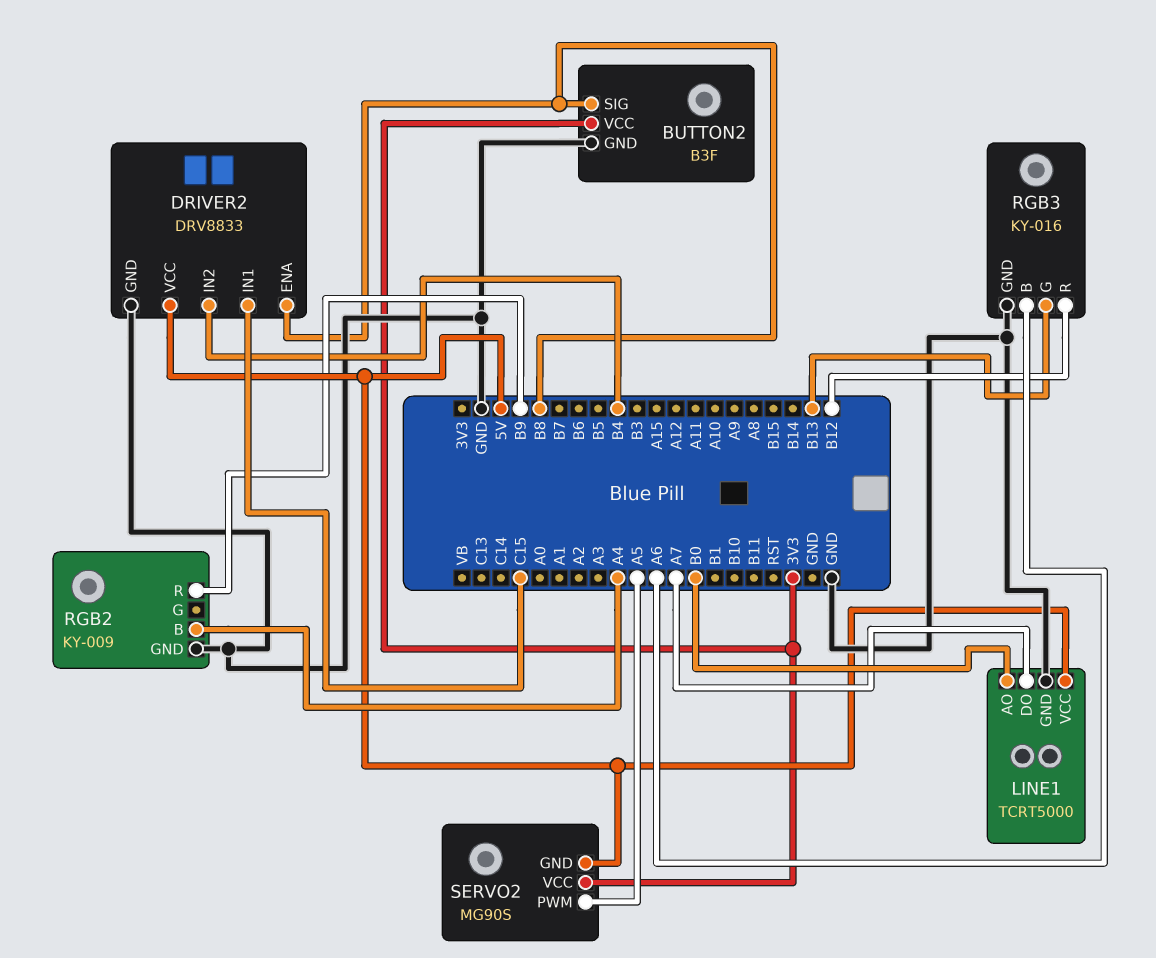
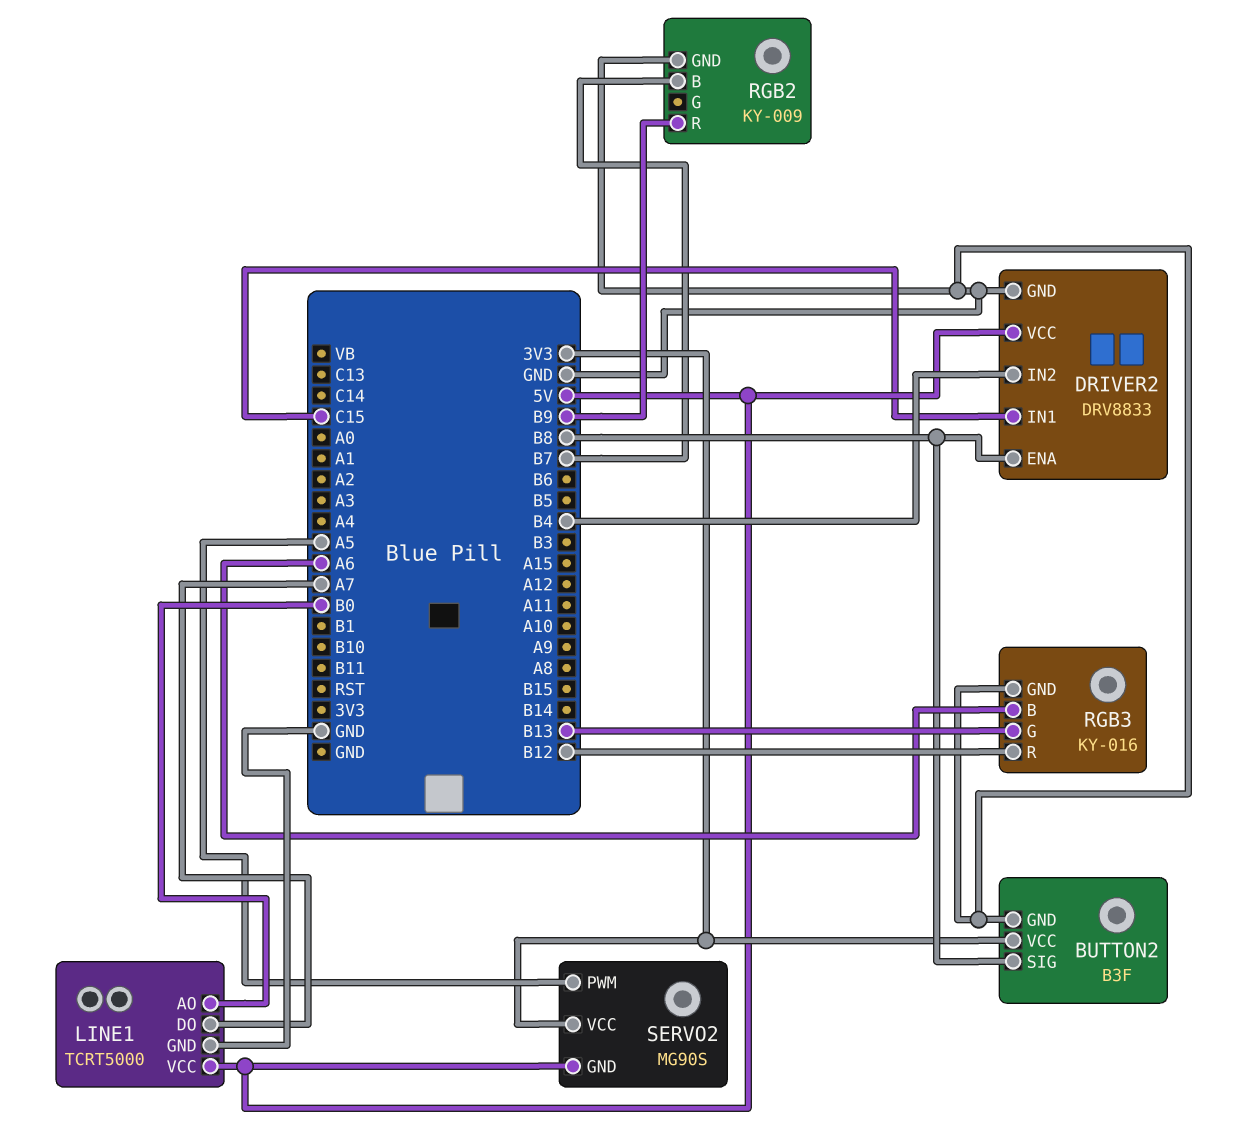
RGB2 pin B: A4 -> B7

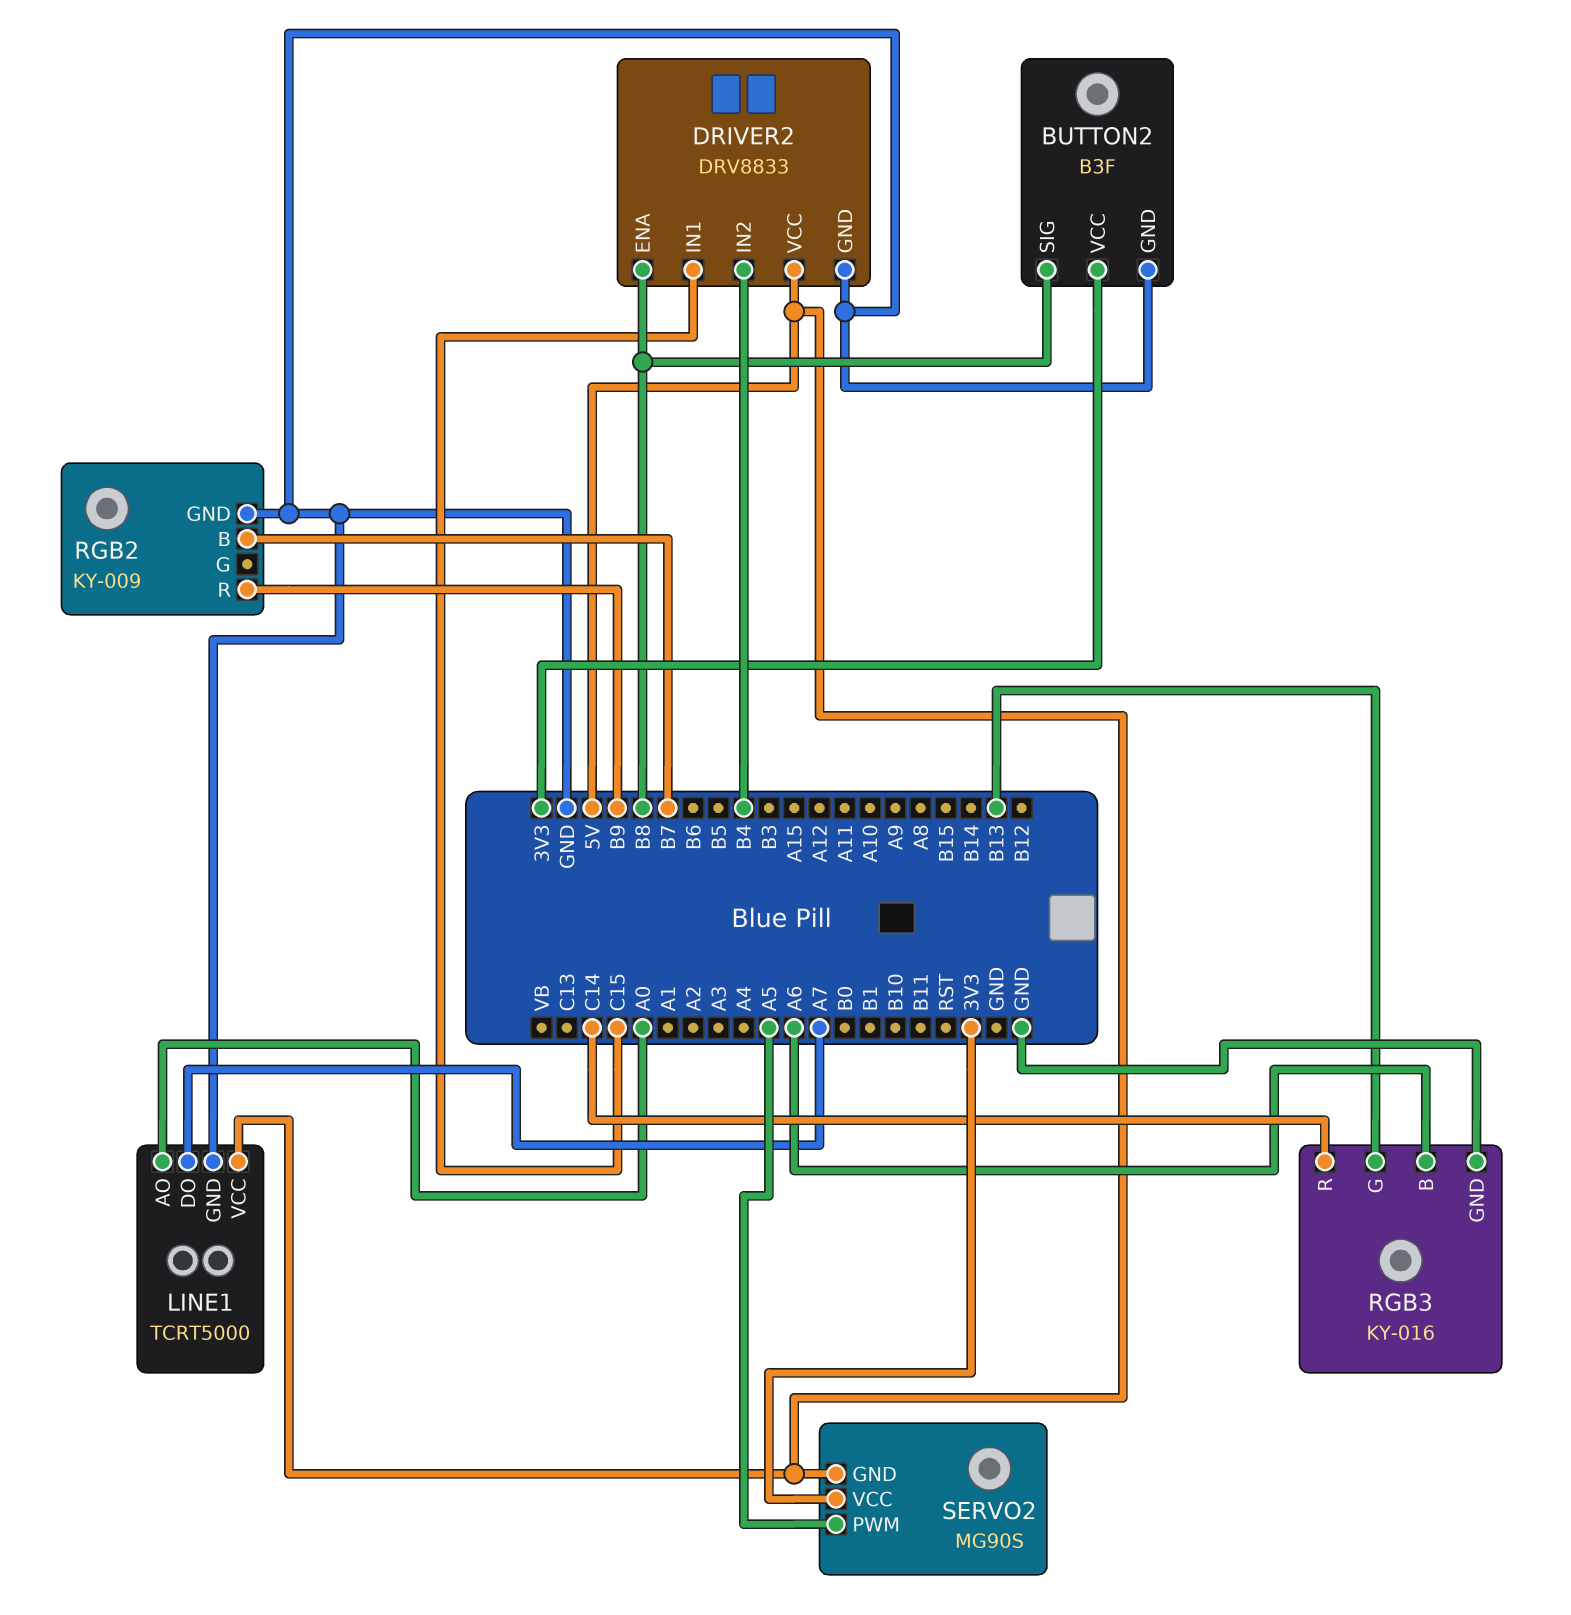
LINE1 pin AO: B0 -> A0
RGB3 pin R: B12 -> C14

